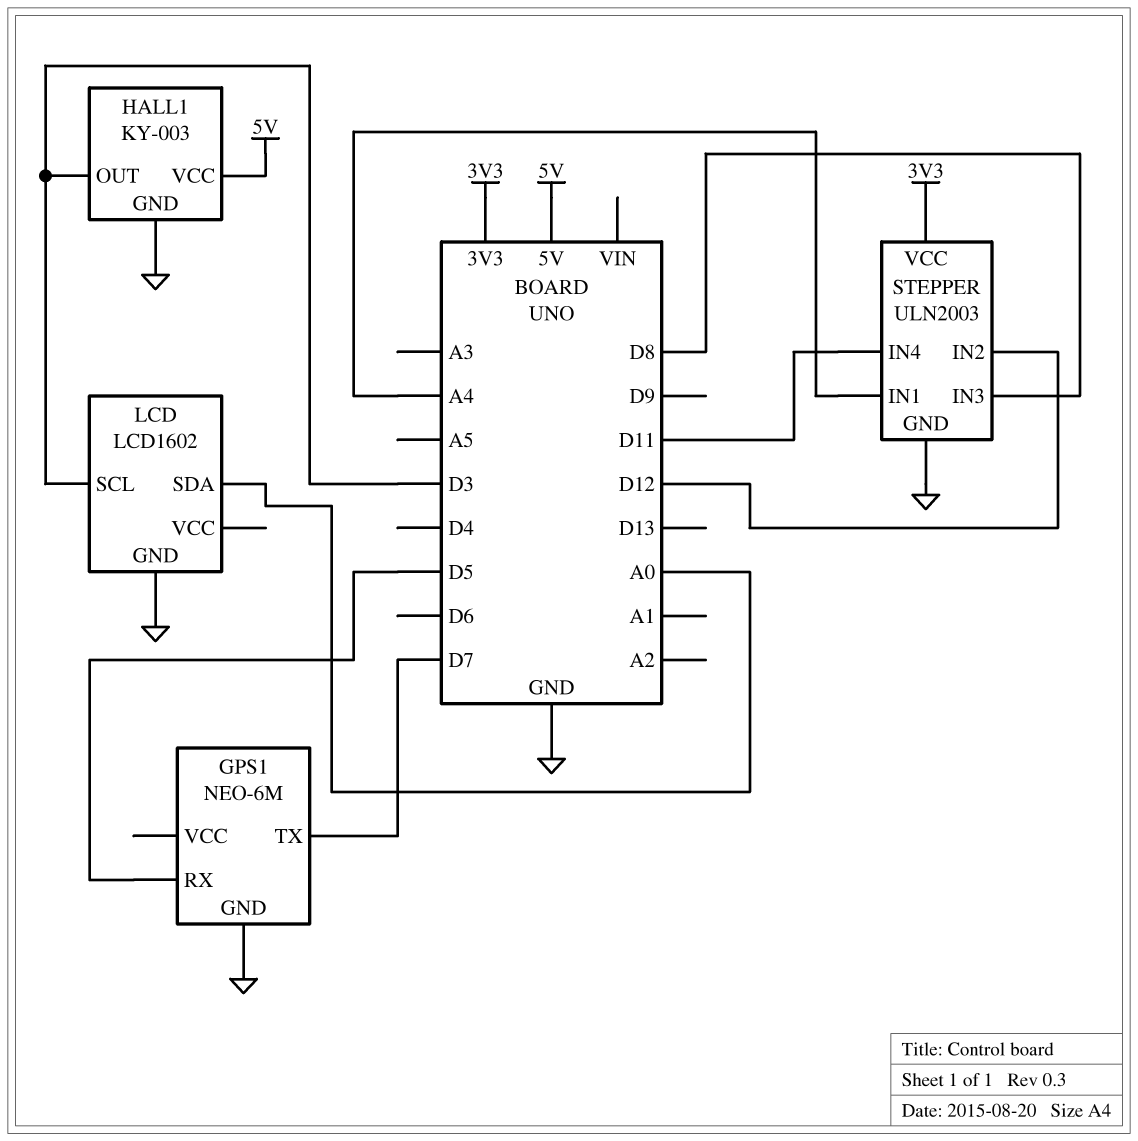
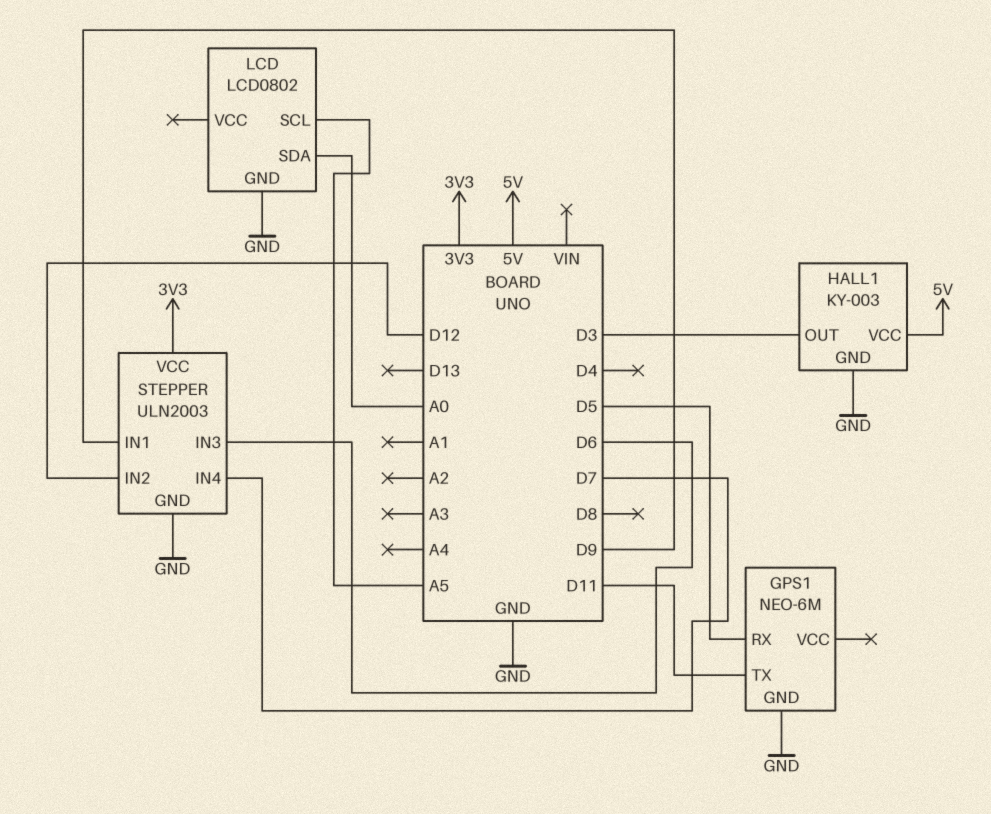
GPS1 pin TX: D7 -> D11
LCD: LCD1602 -> LCD0802
LCD pin SCL: D3 -> A5
STEPPER pin IN1: A4 -> D9
STEPPER pin IN3: D8 -> D6
STEPPER pin IN4: D11 -> D7

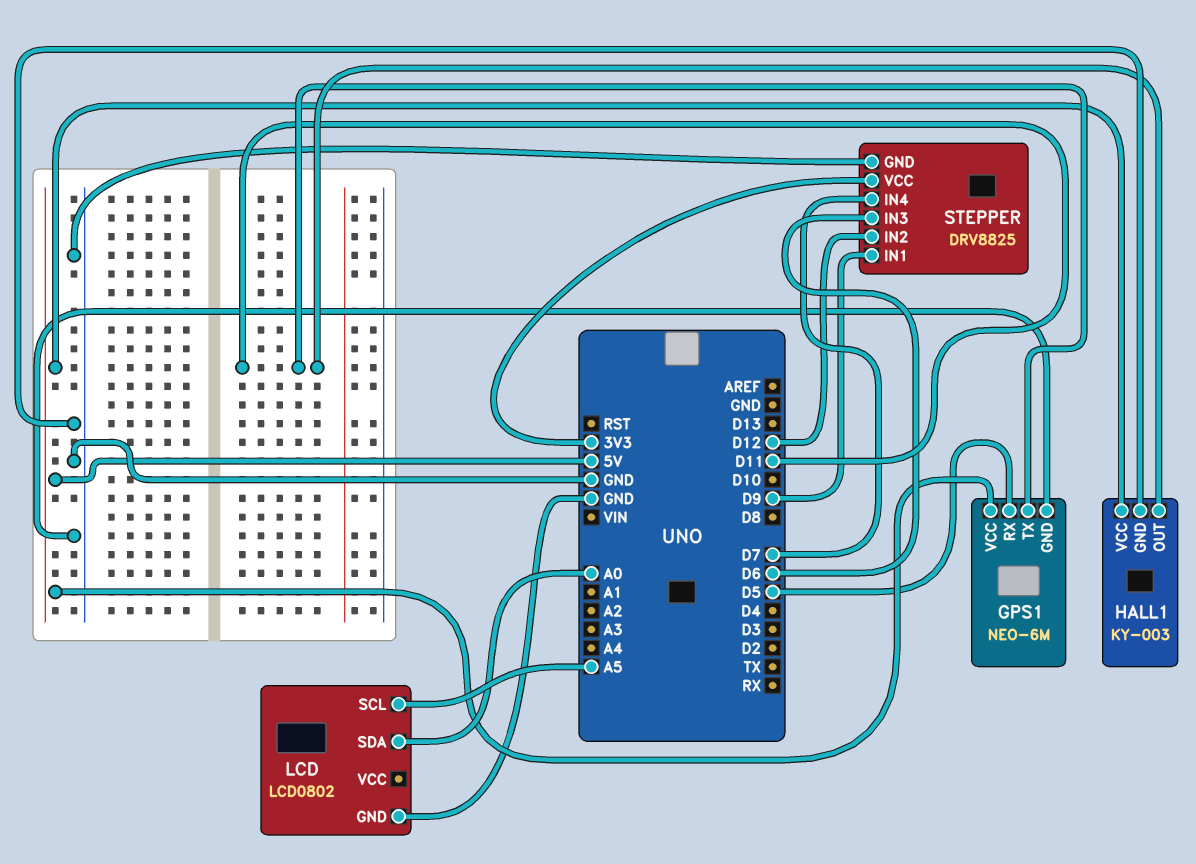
GPS1 pin VCC: none -> 5V
HALL1 pin OUT: D3 -> D11
STEPPER: ULN2003 -> DRV8825

